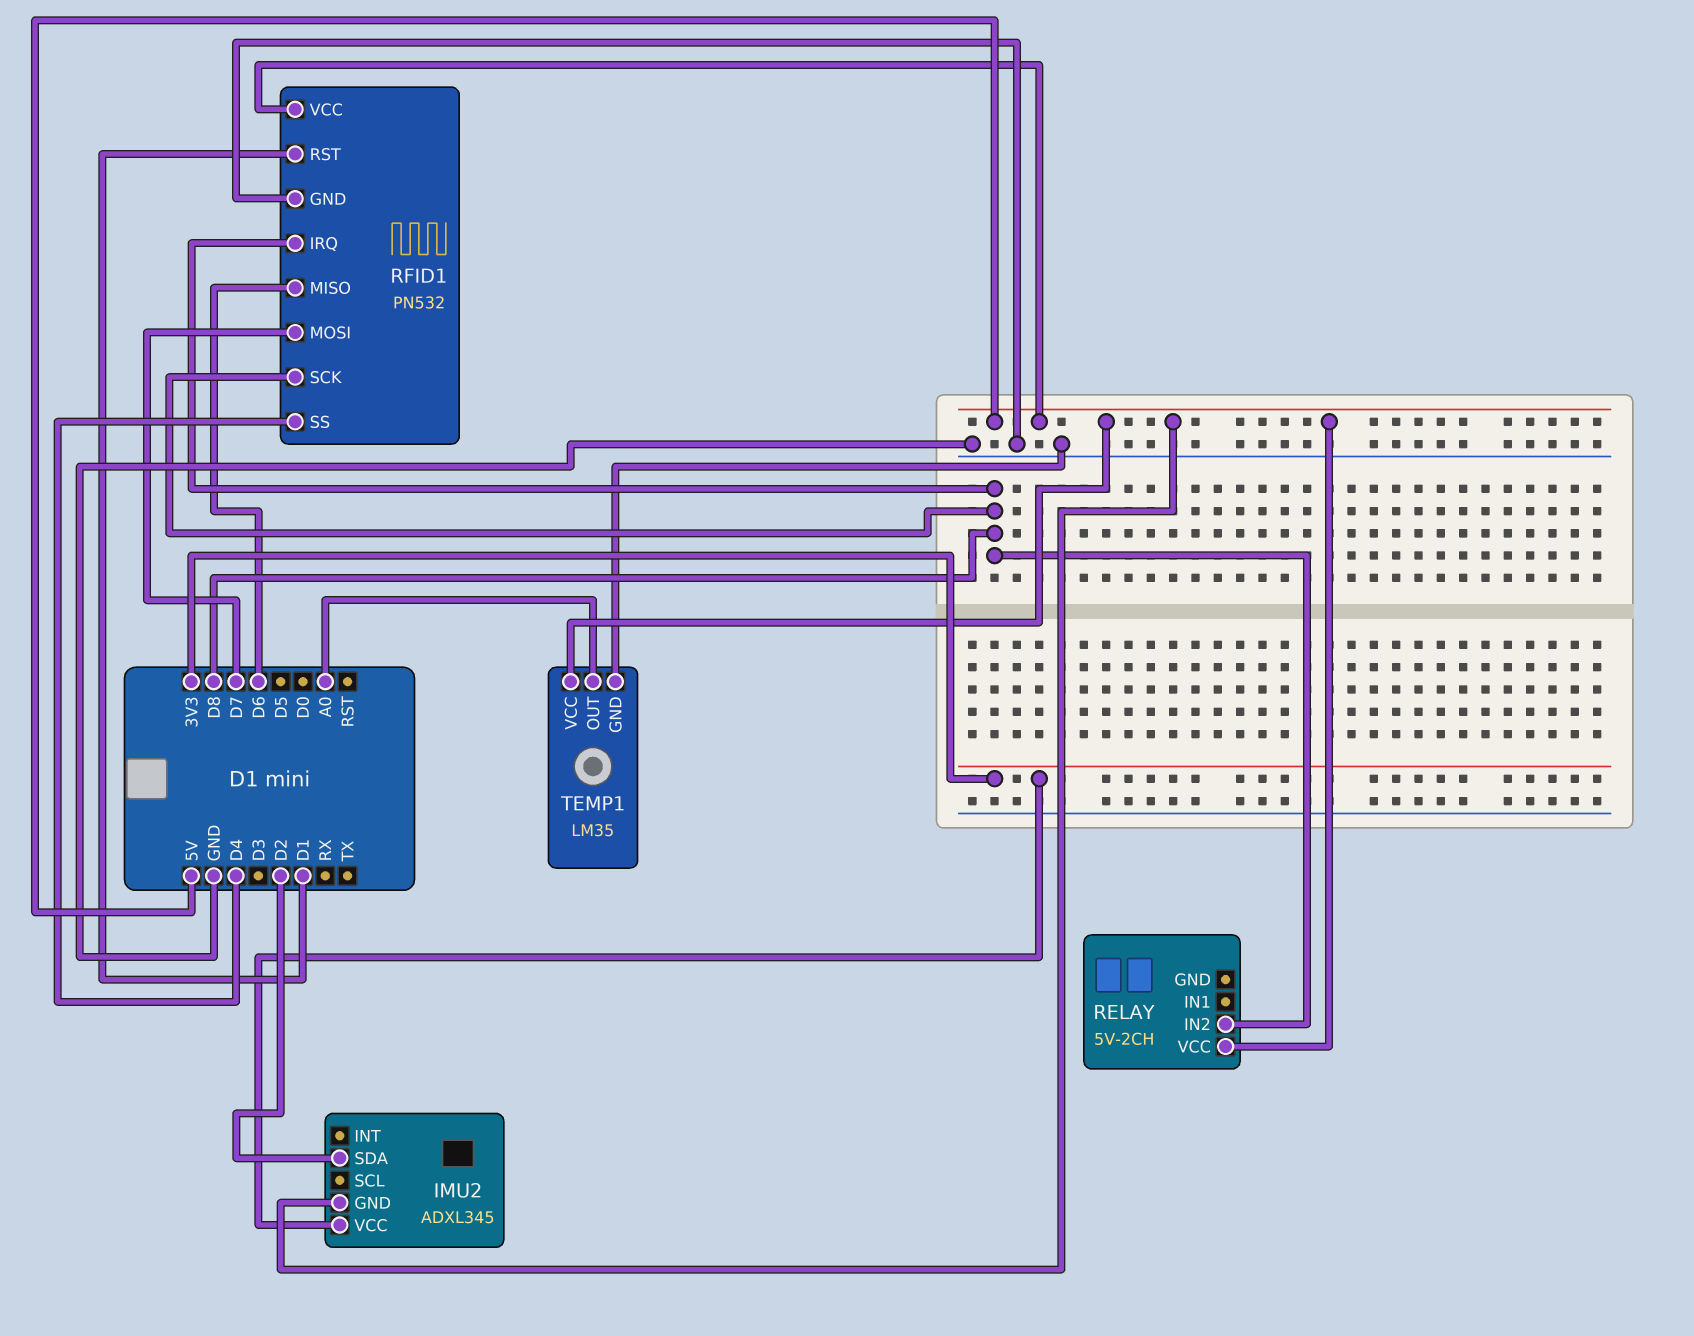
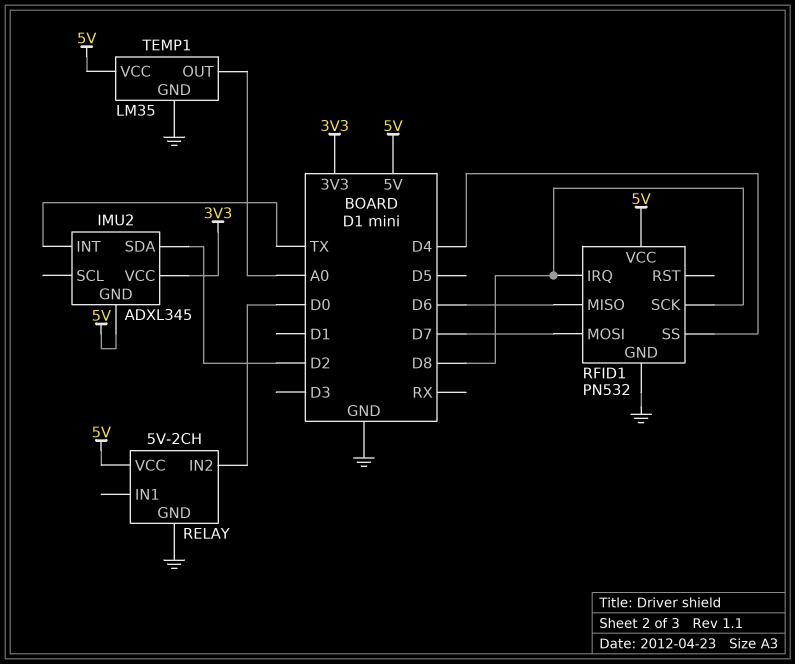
IMU2 pin INT: none -> TX
RELAY pin GND: none -> GND
RELAY pin IN2: D8 -> D0
RFID1 pin RST: D1 -> none

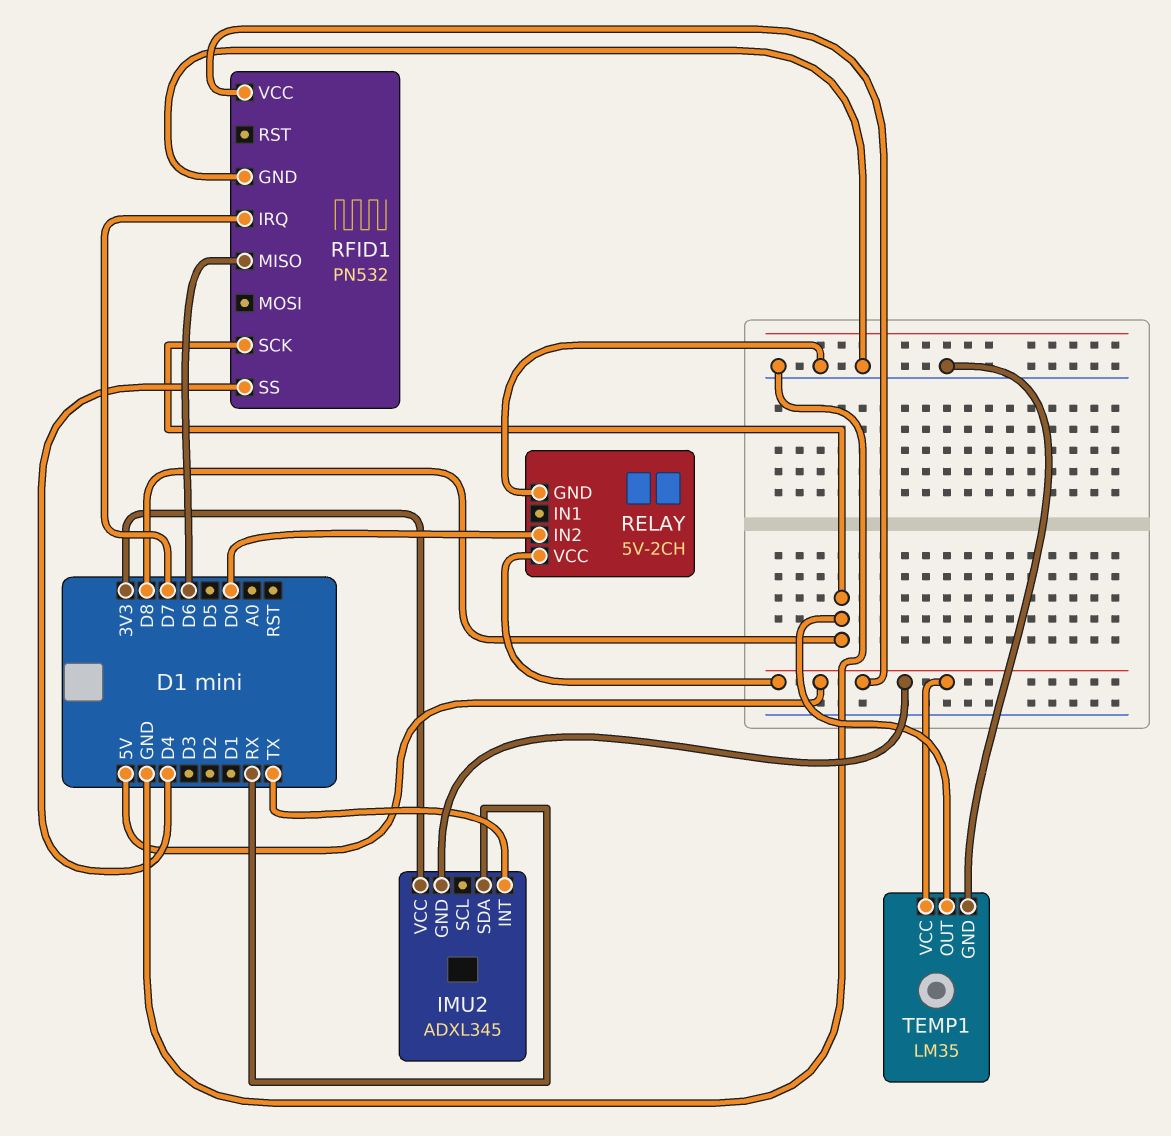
IMU2 pin SDA: D2 -> RX
RFID1 pin IRQ: D8 -> D7
RFID1 pin MOSI: D7 -> none
TEMP1 pin OUT: A0 -> D8

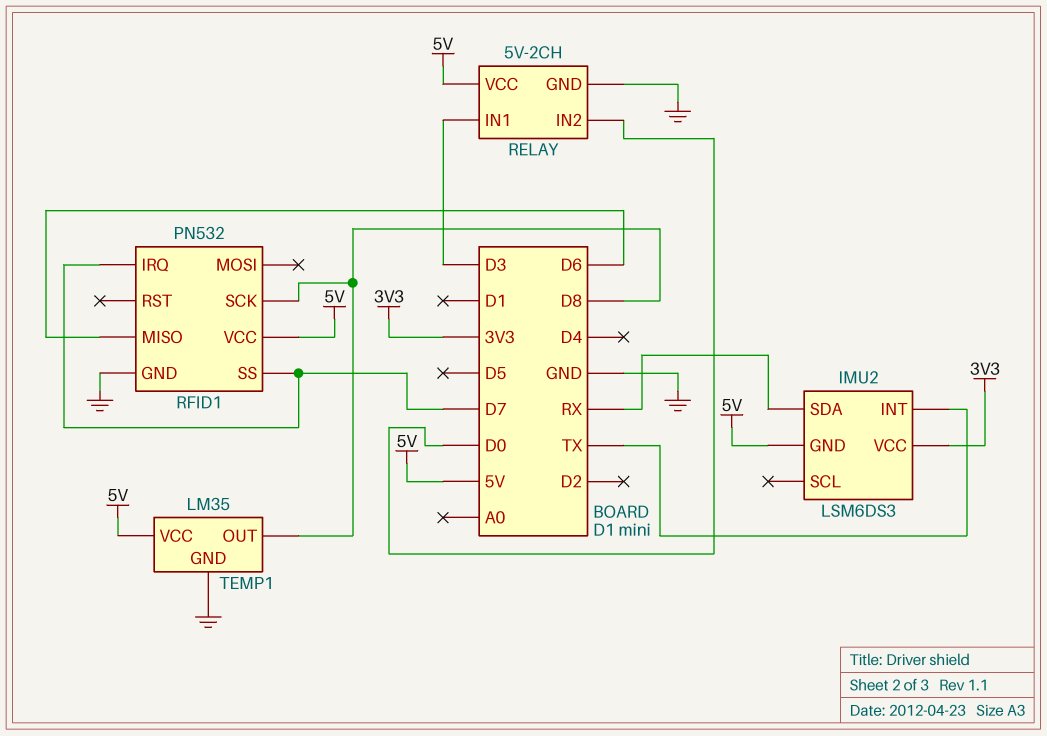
IMU2: ADXL345 -> LSM6DS3
RELAY pin IN1: none -> D3
RFID1 pin SS: D4 -> D7

